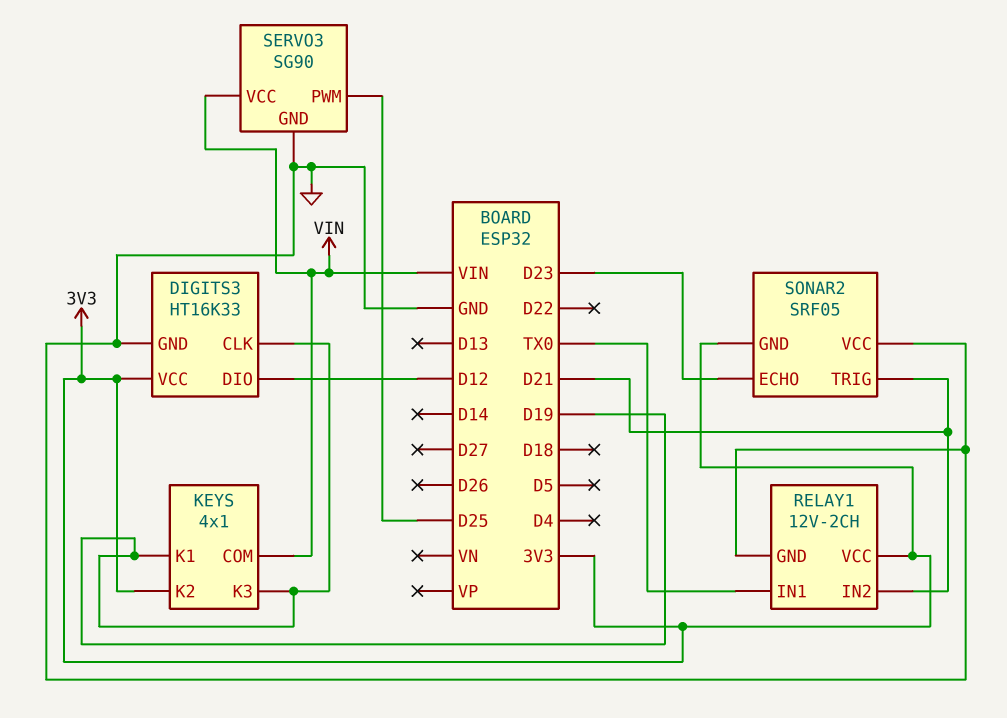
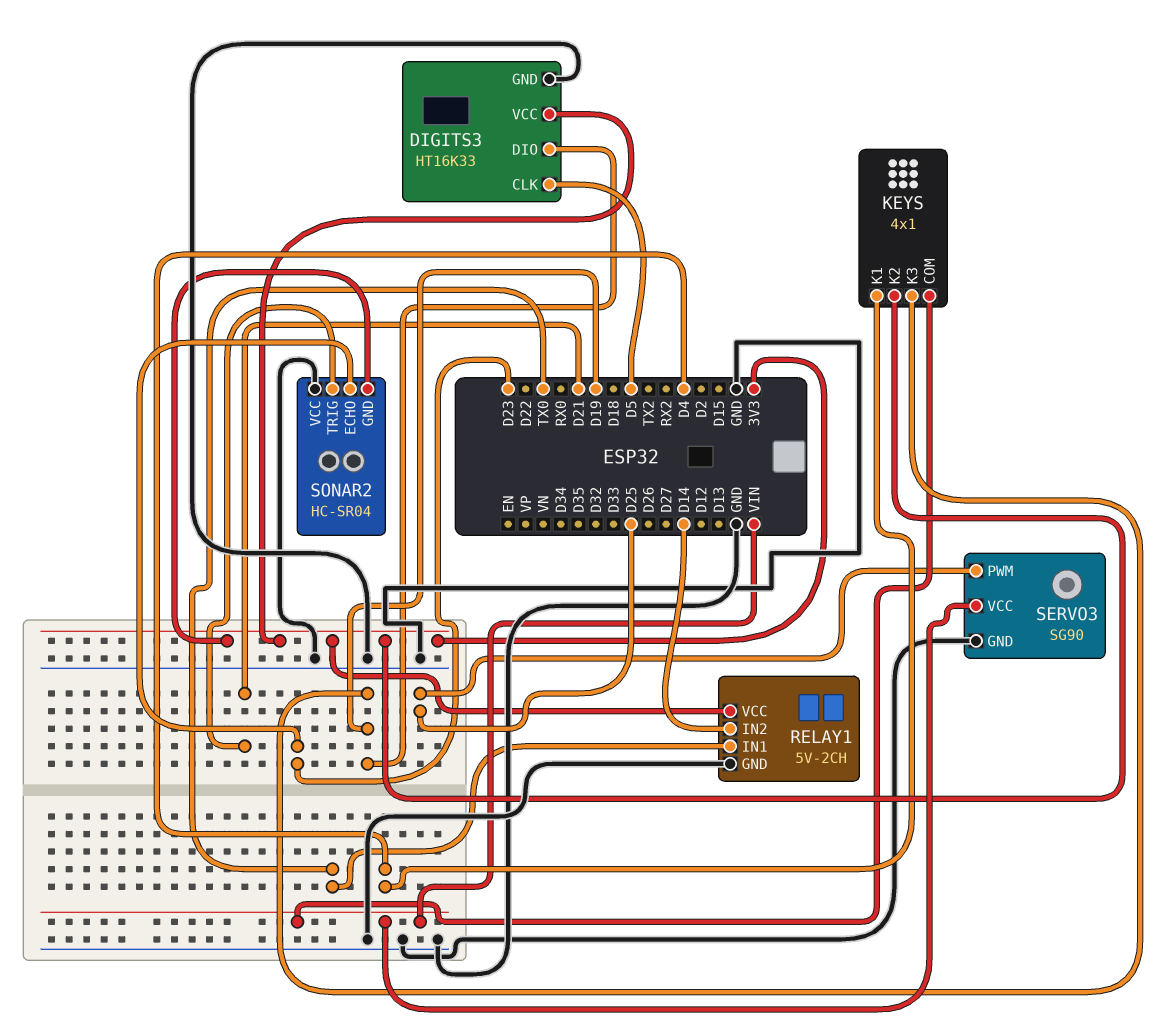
DIGITS3 pin CLK: D19 -> D5
DIGITS3 pin DIO: D12 -> D19
KEYS pin K1: D19 -> D4
RELAY1: 12V-2CH -> 5V-2CH
RELAY1 pin IN2: D21 -> D14
SONAR2: SRF05 -> HC-SR04

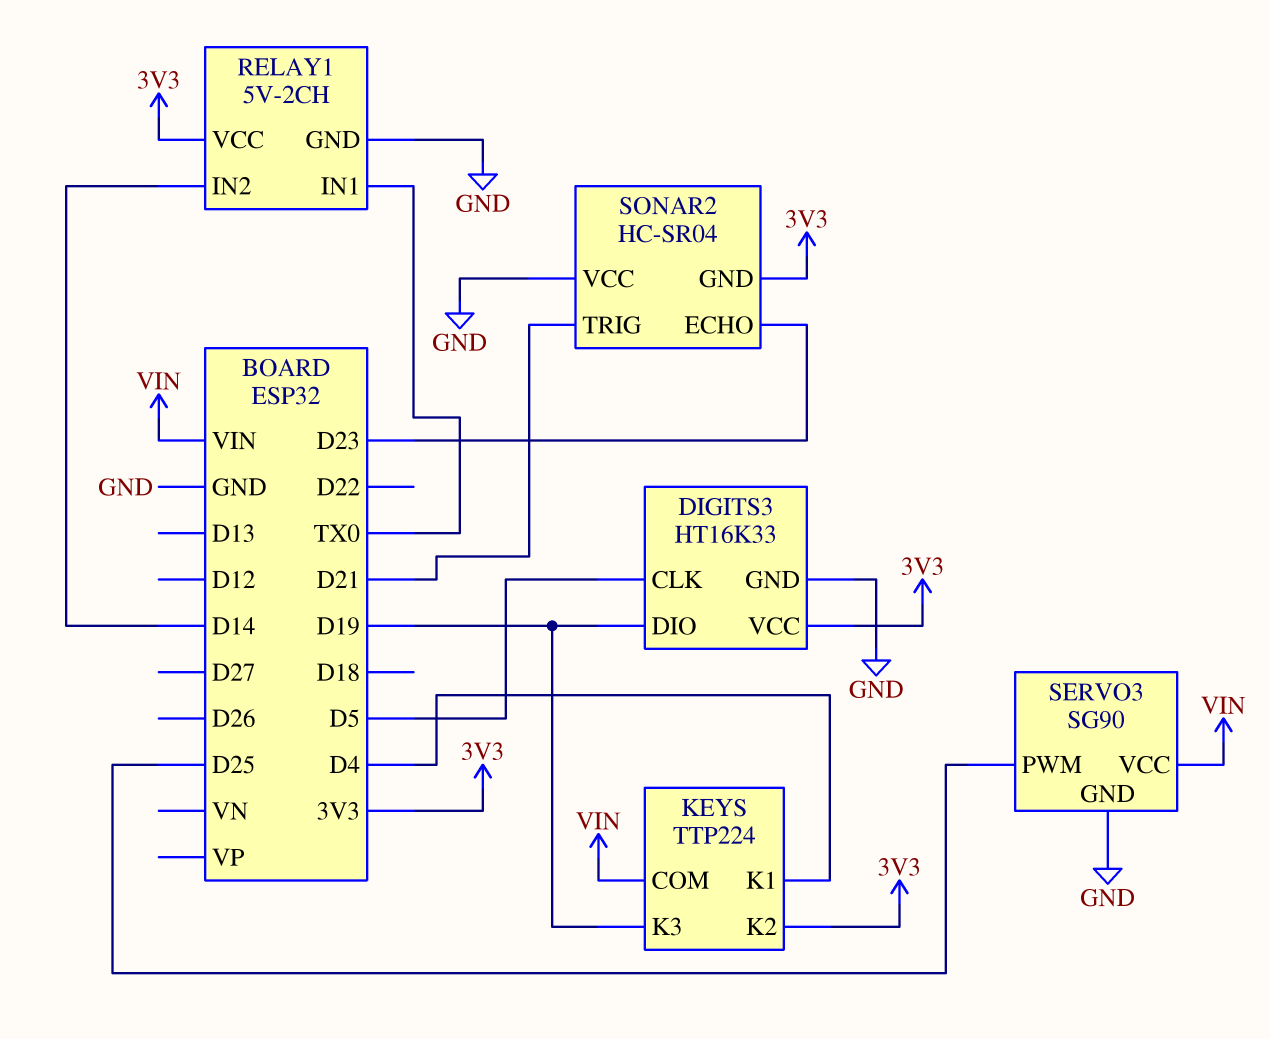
KEYS: 4x1 -> TTP224

